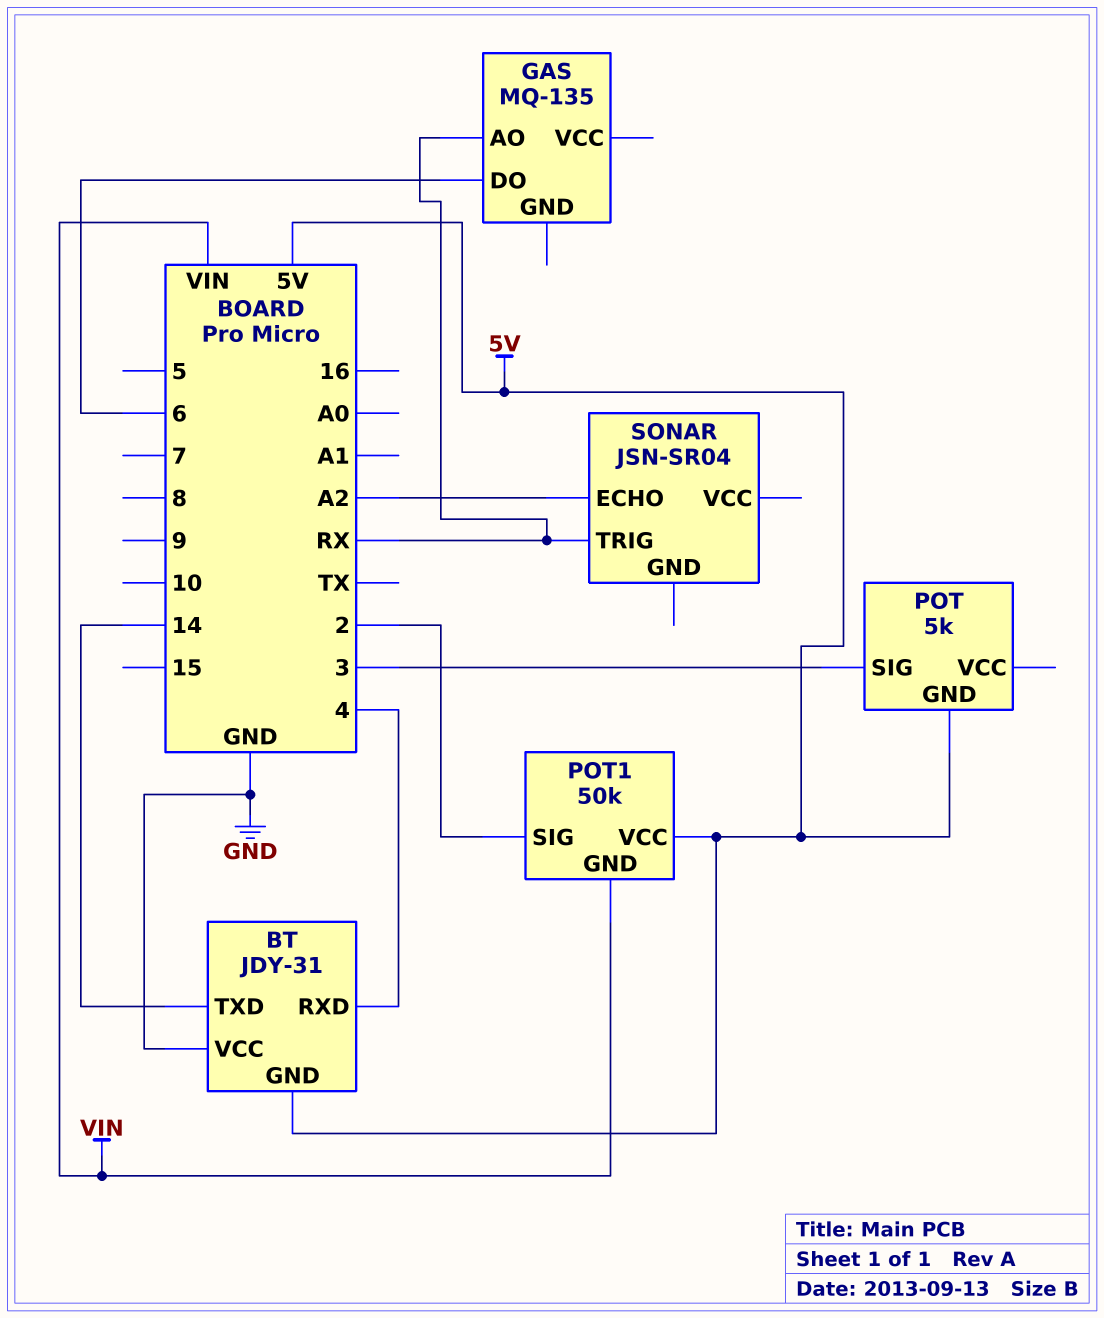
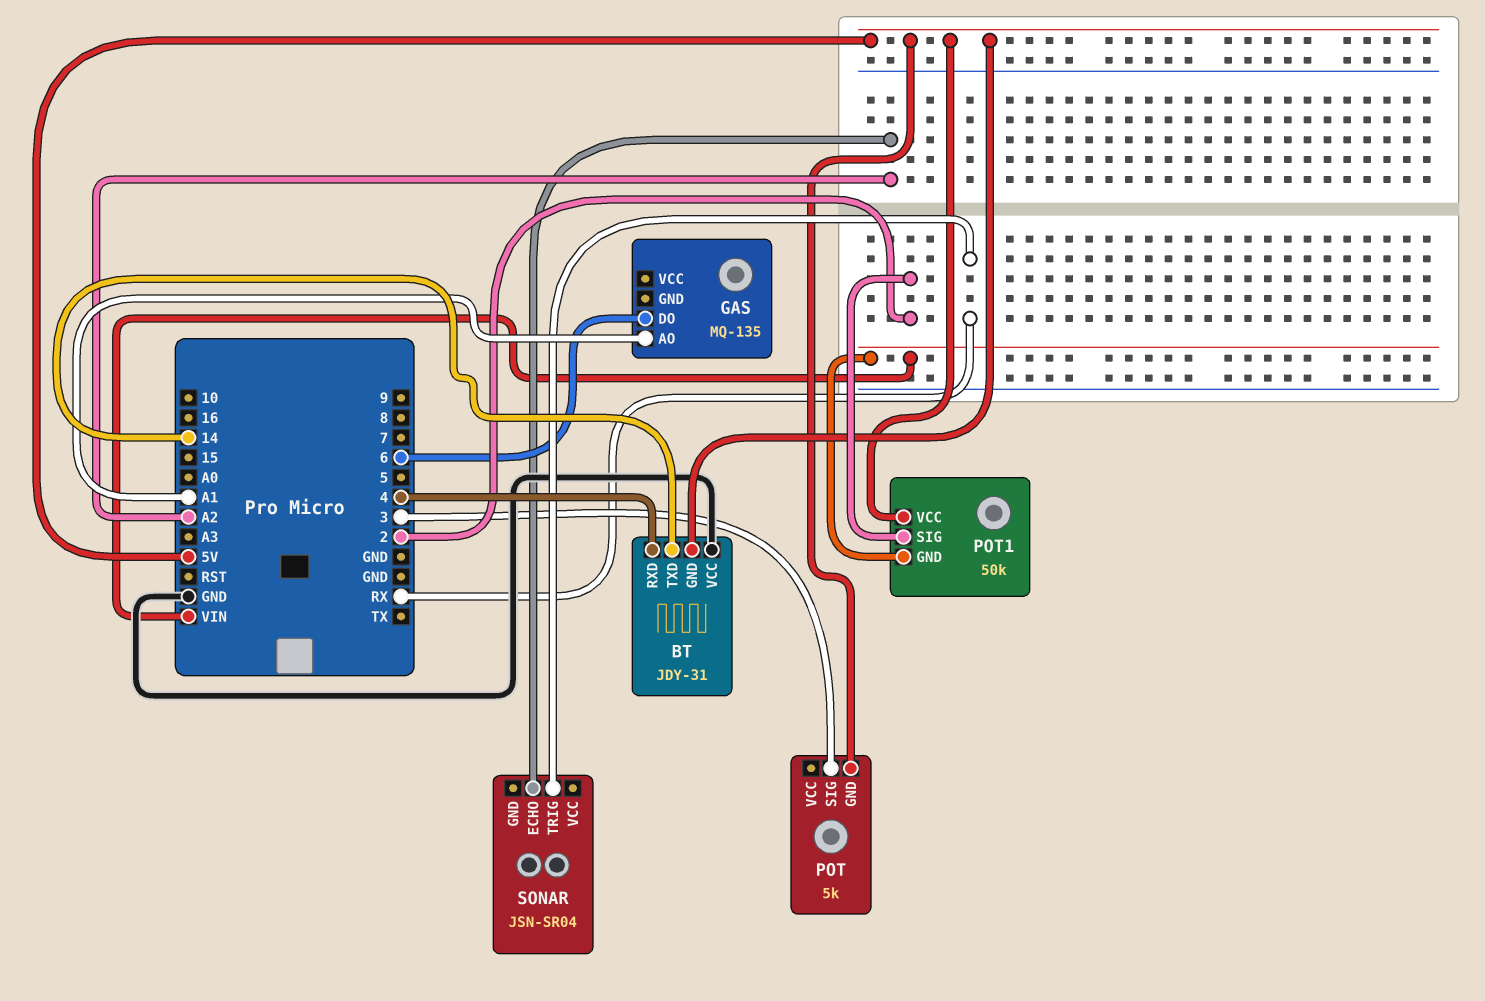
GAS pin AO: RX -> A1

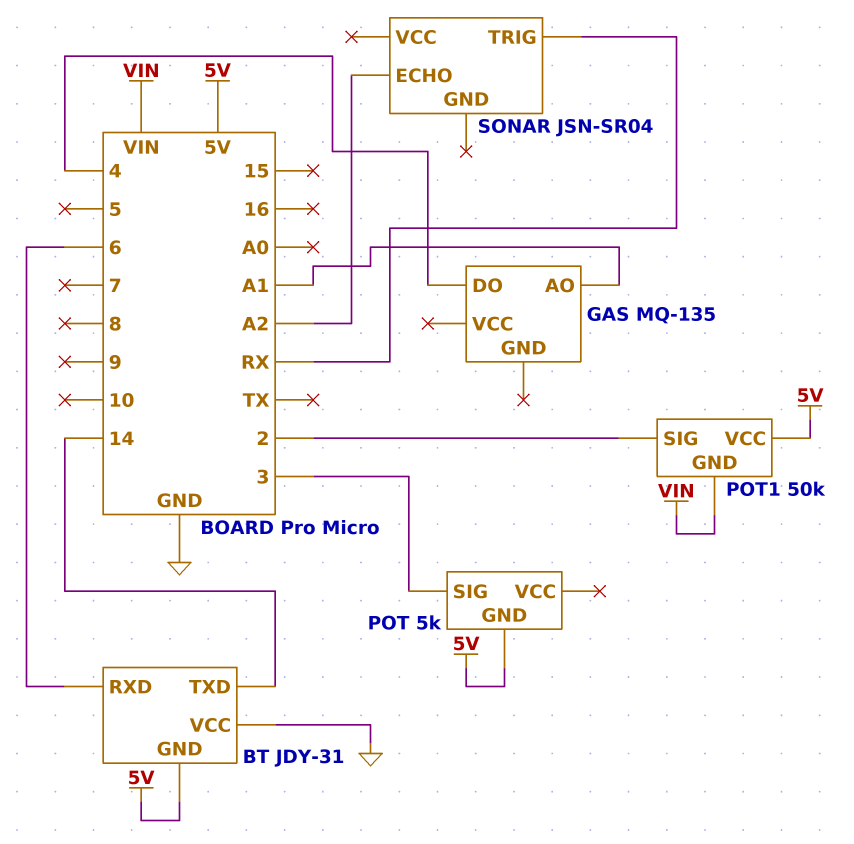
BT pin RXD: 4 -> 6
GAS pin DO: 6 -> 4

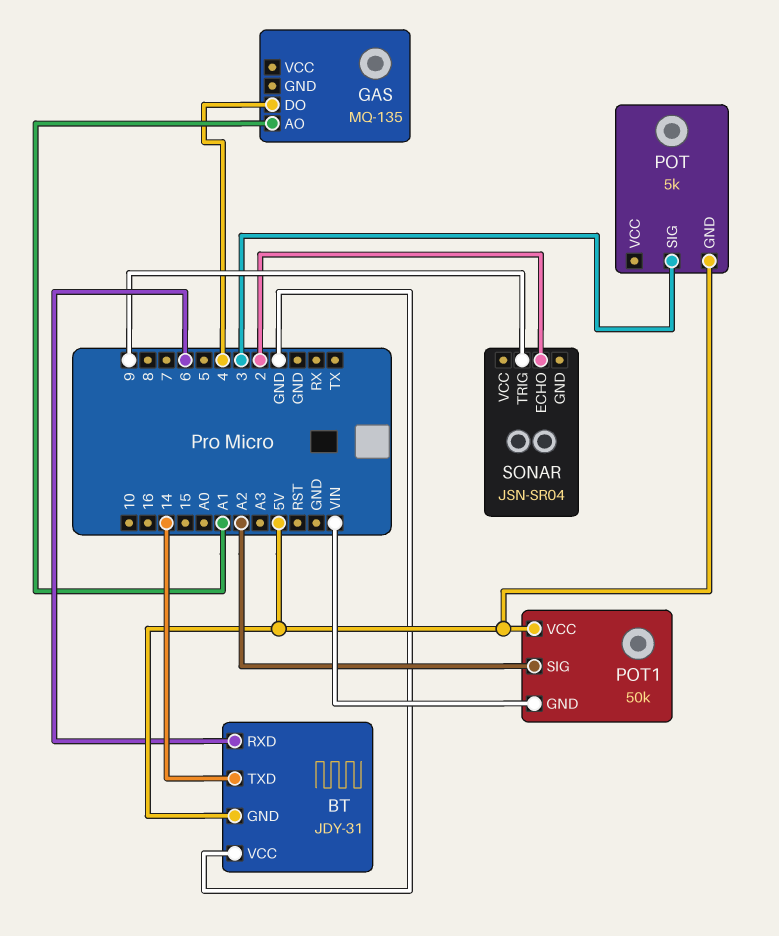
POT1 pin SIG: 2 -> A2
SONAR pin ECHO: A2 -> 2
SONAR pin TRIG: RX -> 9

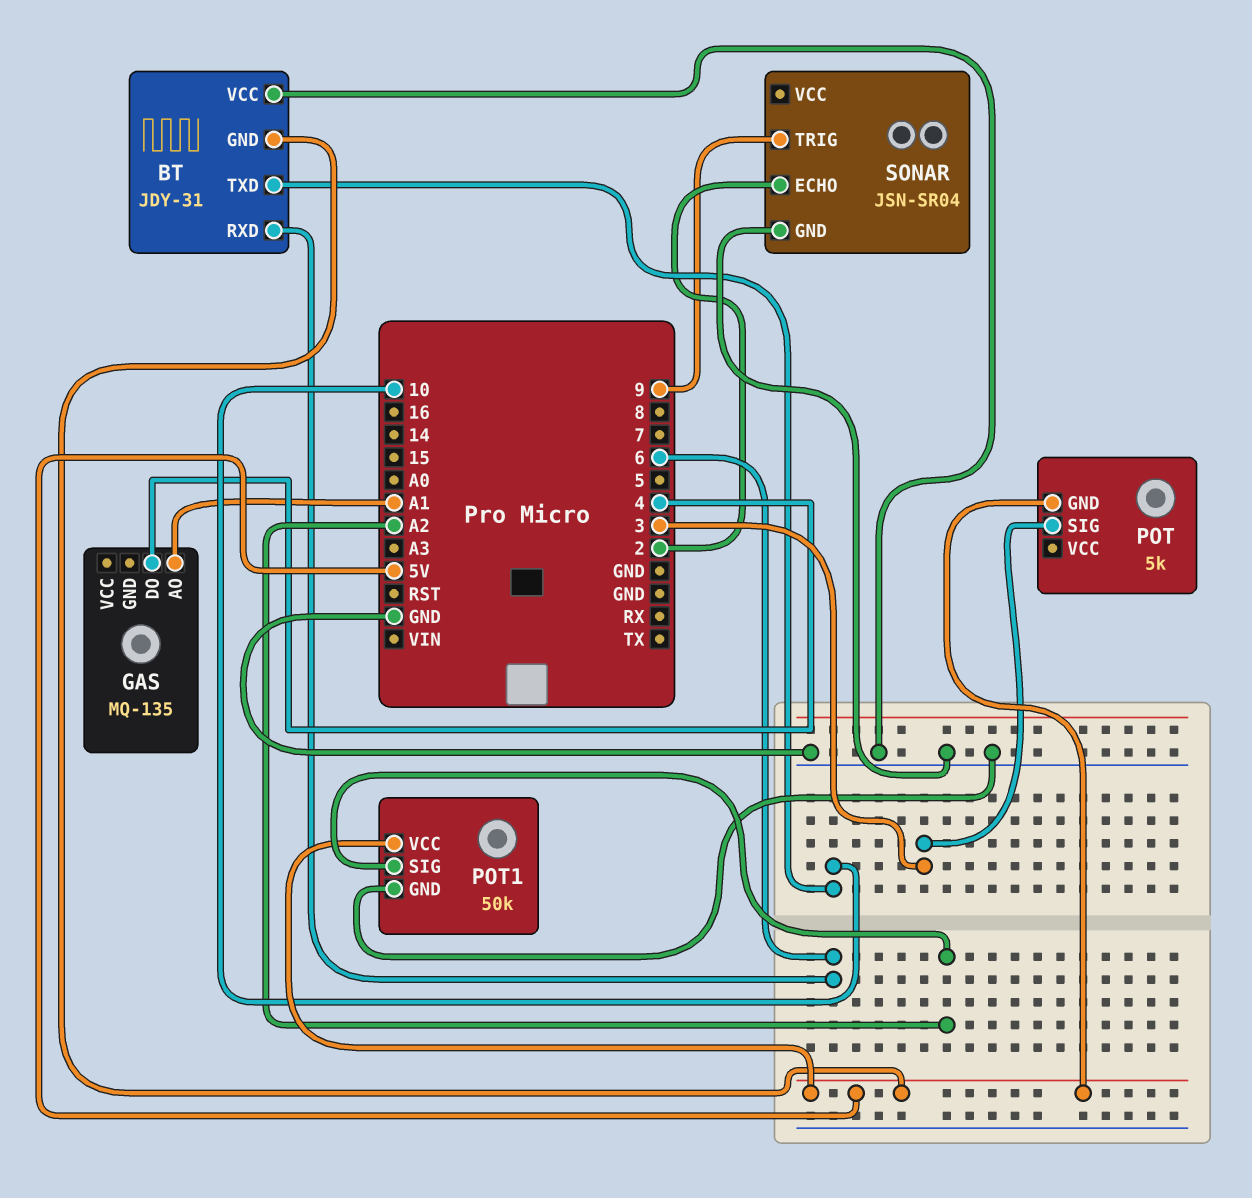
BT pin TXD: 14 -> 10
POT1 pin GND: VIN -> GND
SONAR pin GND: none -> GND

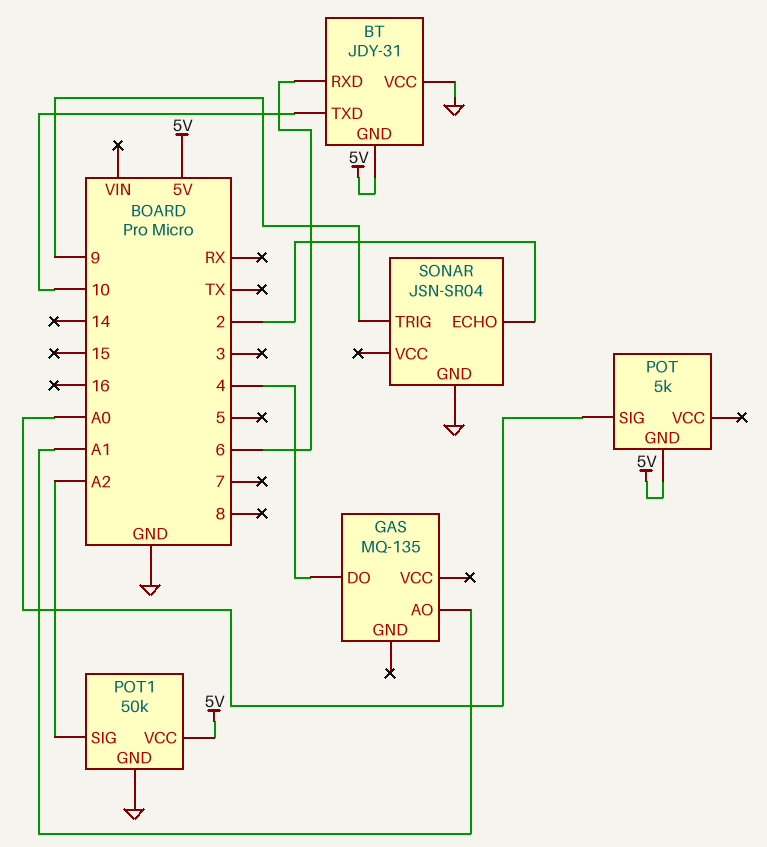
POT pin SIG: 3 -> A0

